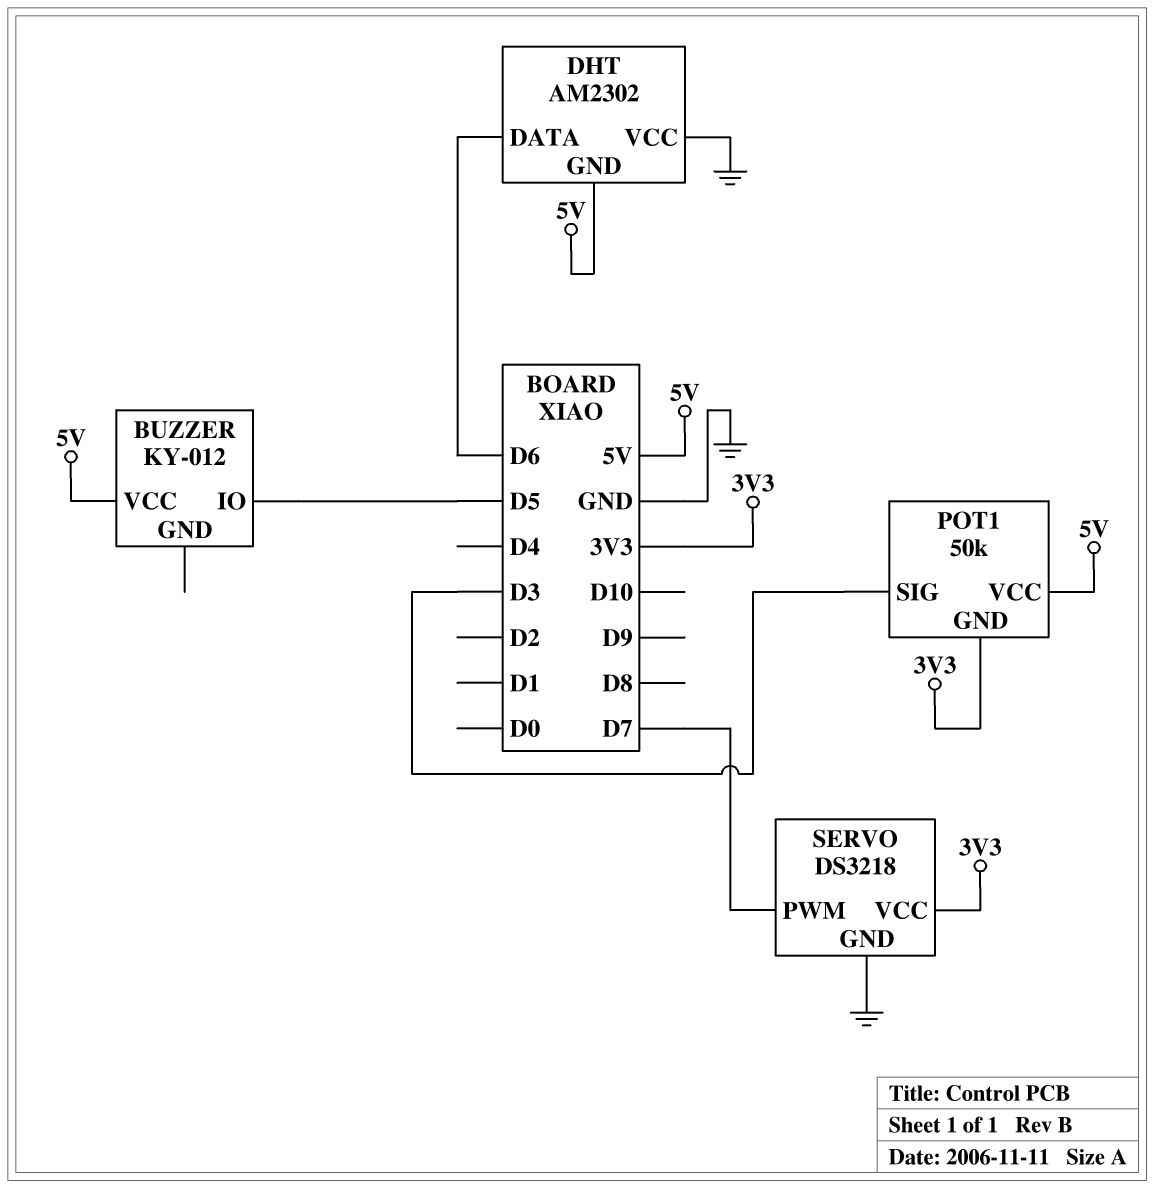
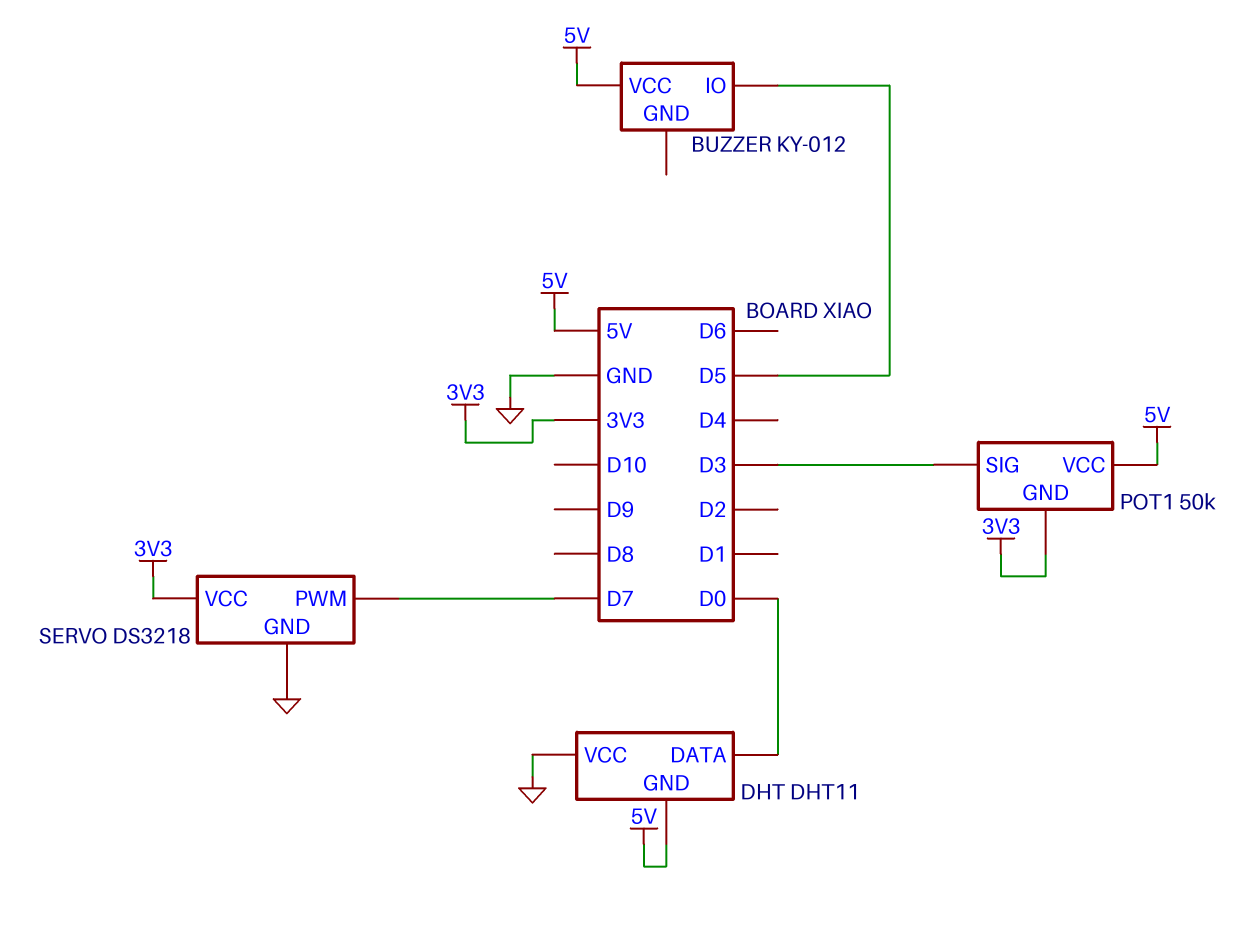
DHT: AM2302 -> DHT11
DHT pin DATA: D6 -> D0

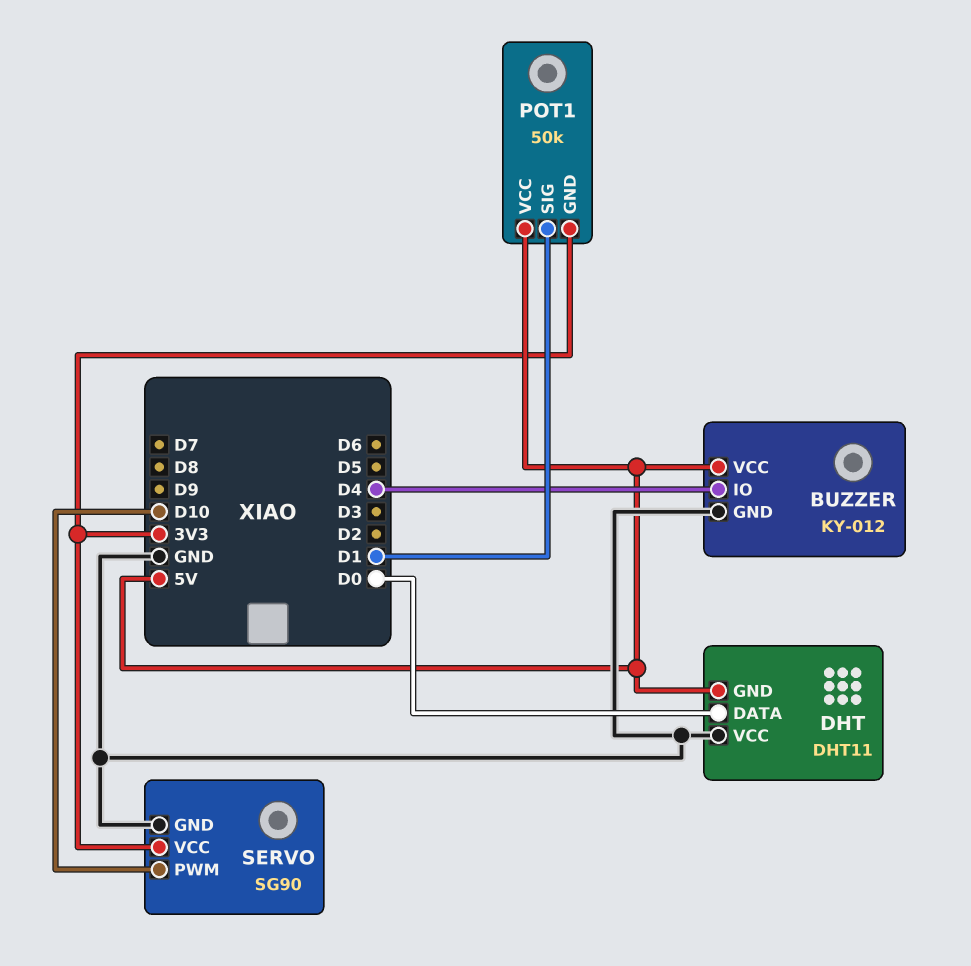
BUZZER pin GND: none -> GND
BUZZER pin IO: D5 -> D4
POT1 pin SIG: D3 -> D1
SERVO: DS3218 -> SG90
SERVO pin PWM: D7 -> D10

